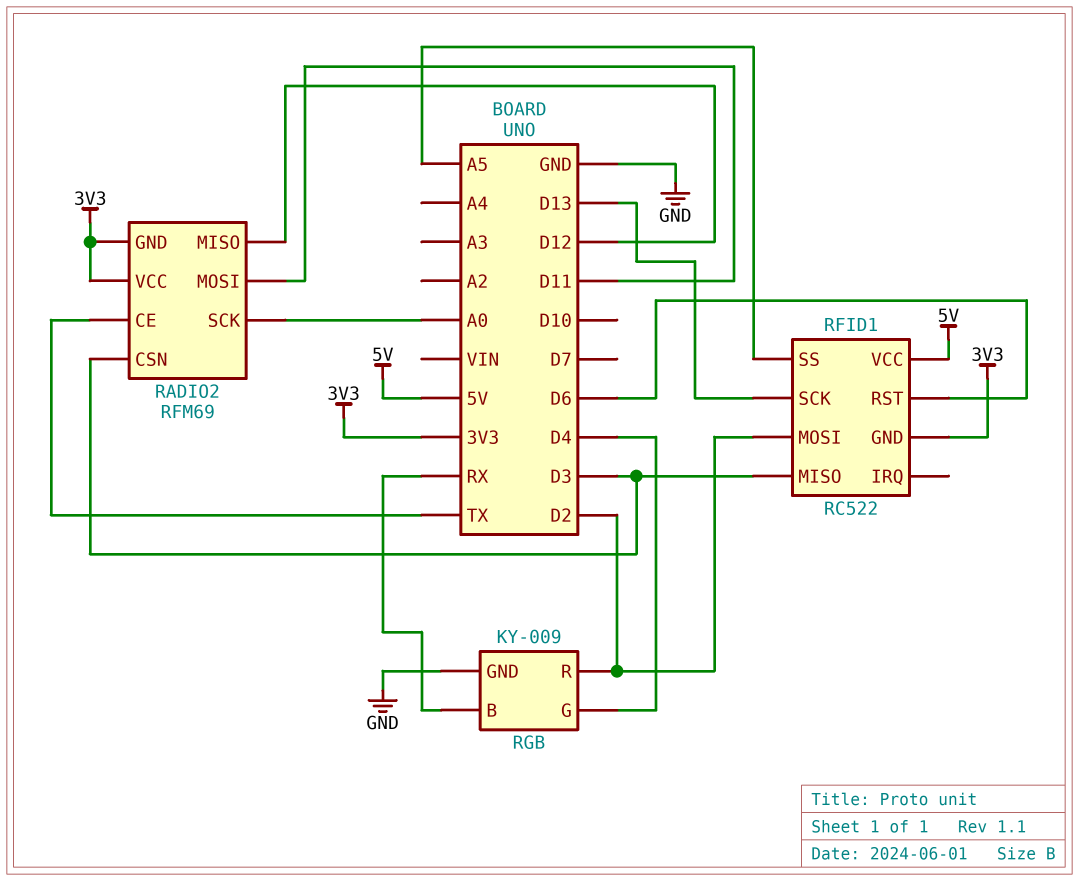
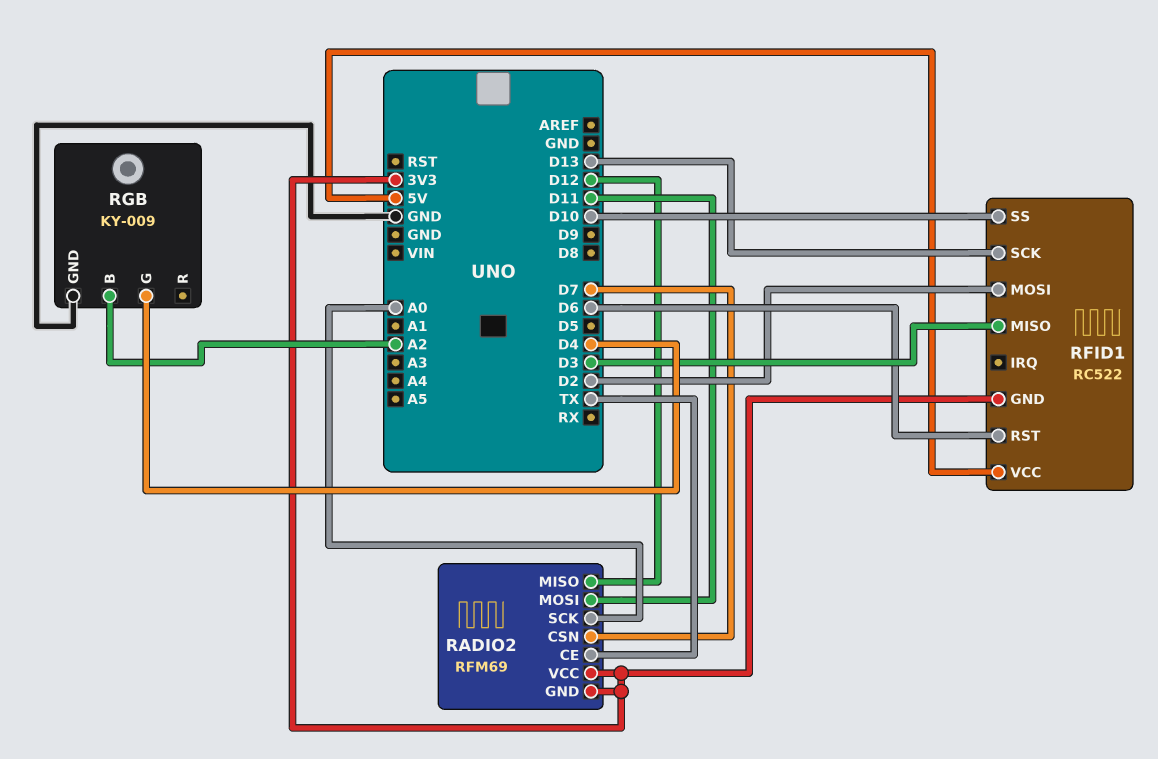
RADIO2 pin CSN: D3 -> D7
RFID1 pin SS: A5 -> D10
RGB pin B: RX -> A2
RGB pin R: D2 -> none

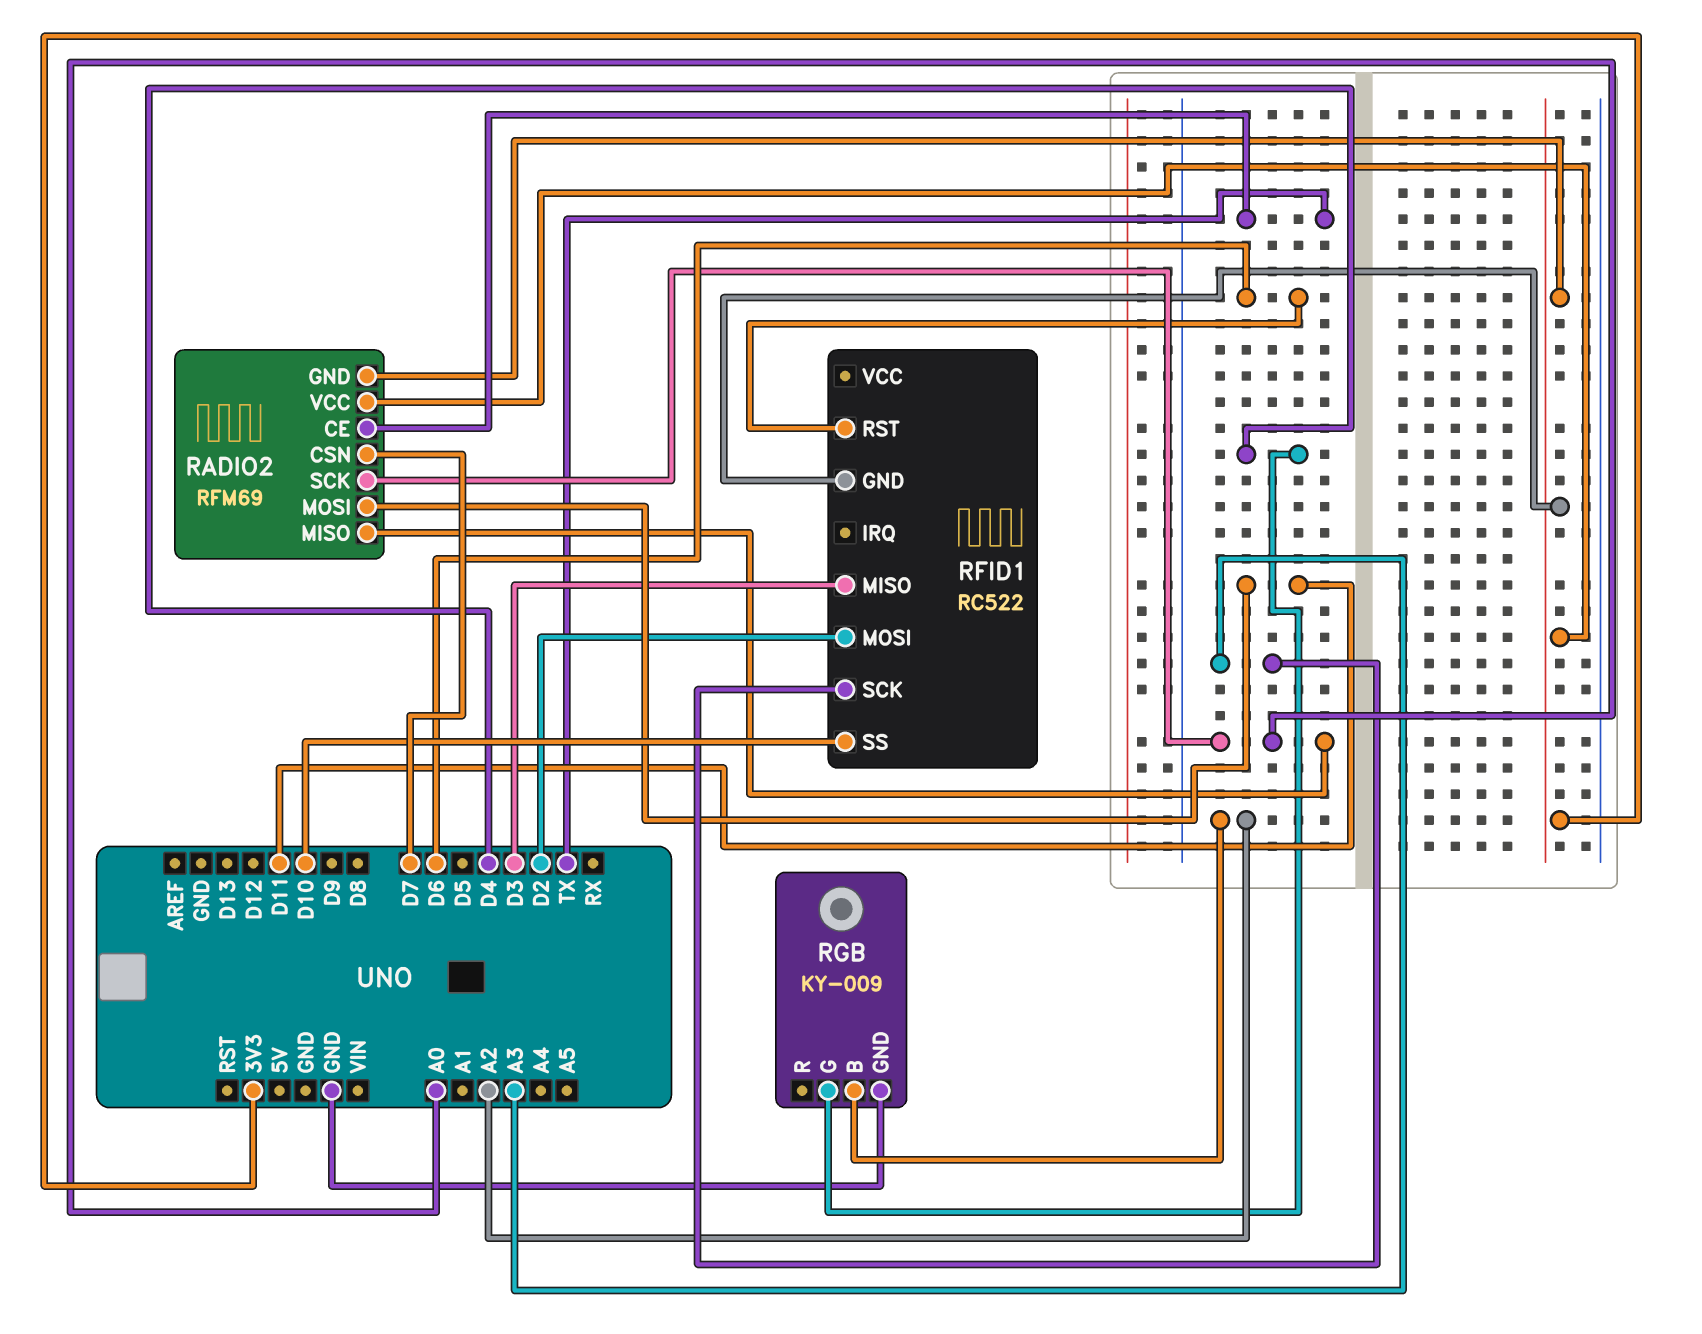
RADIO2 pin MISO: D12 -> A0
RFID1 pin SCK: D13 -> A3
RFID1 pin VCC: 5V -> none

